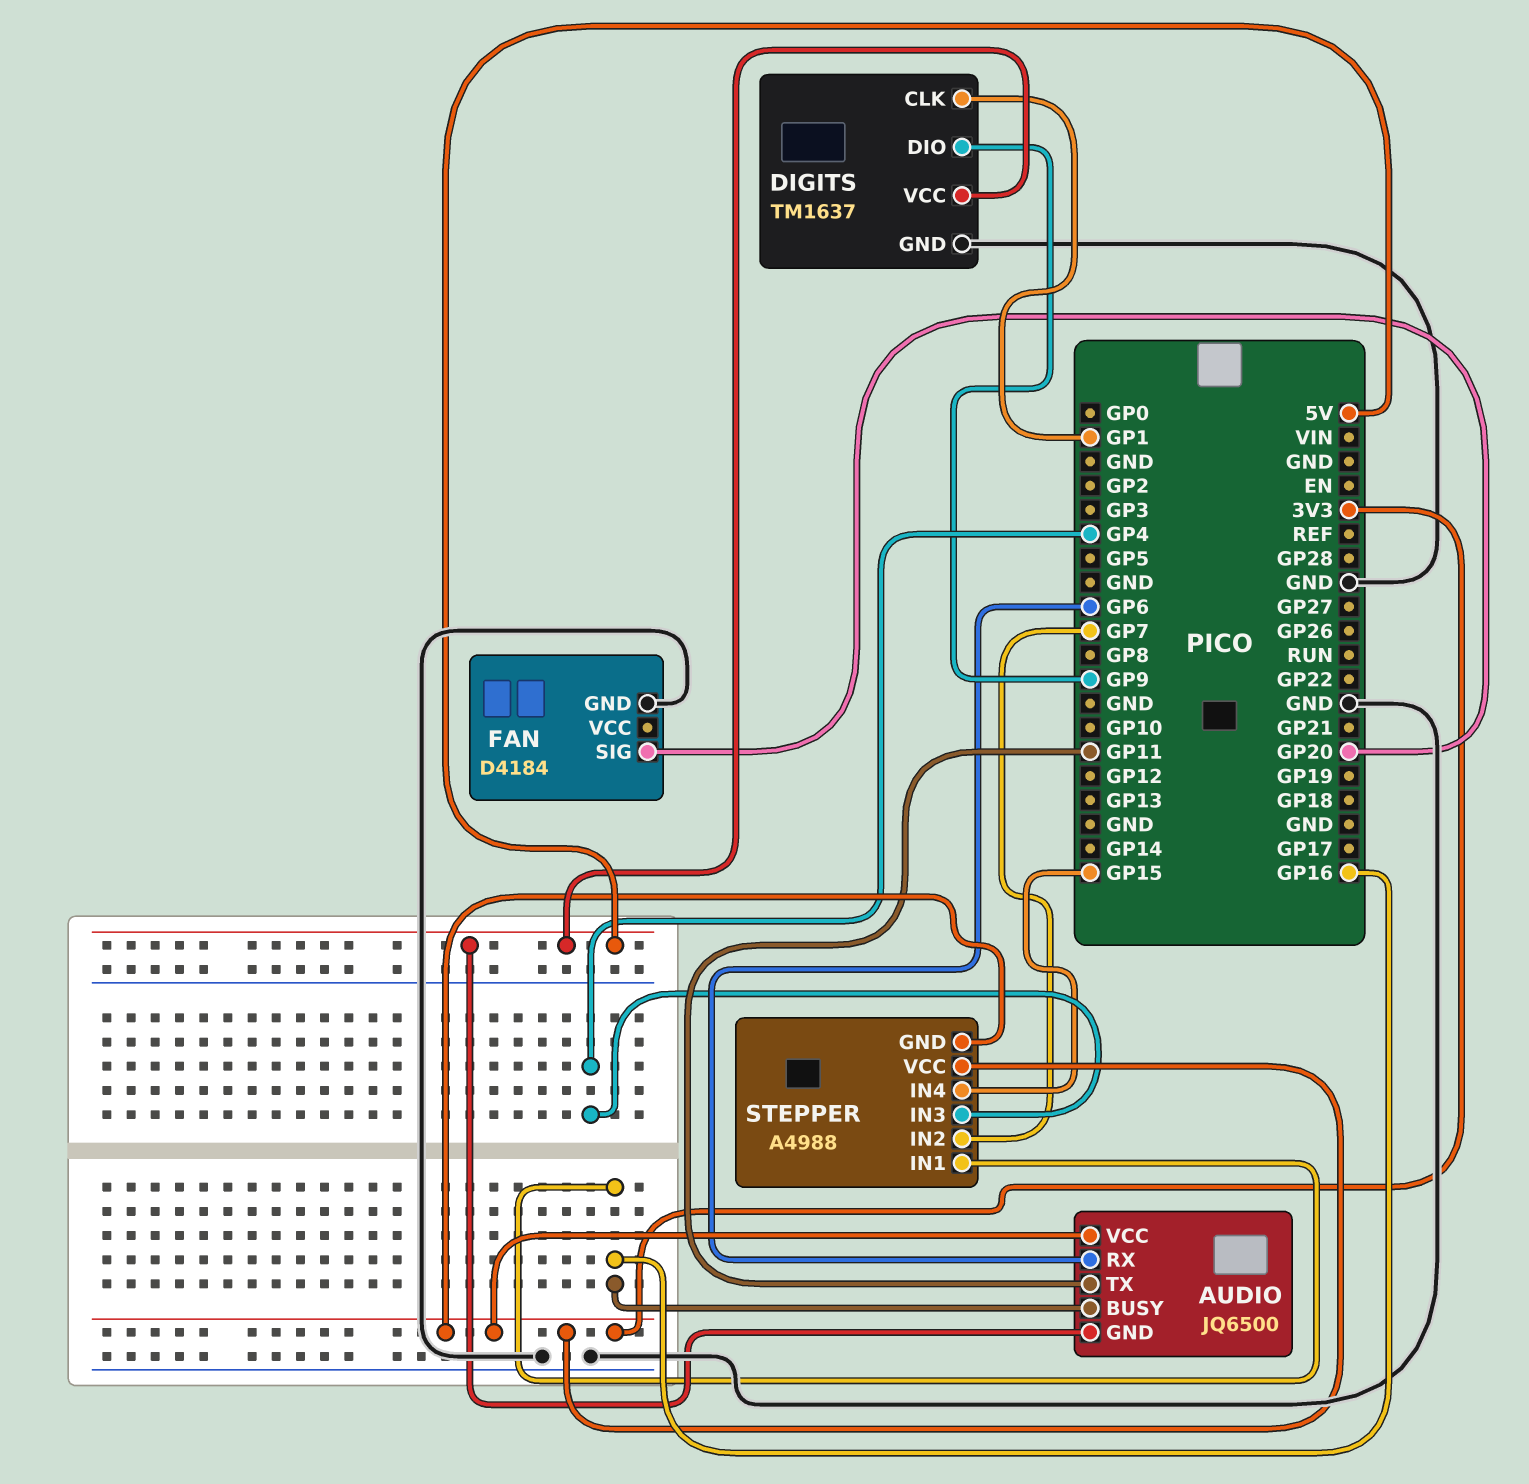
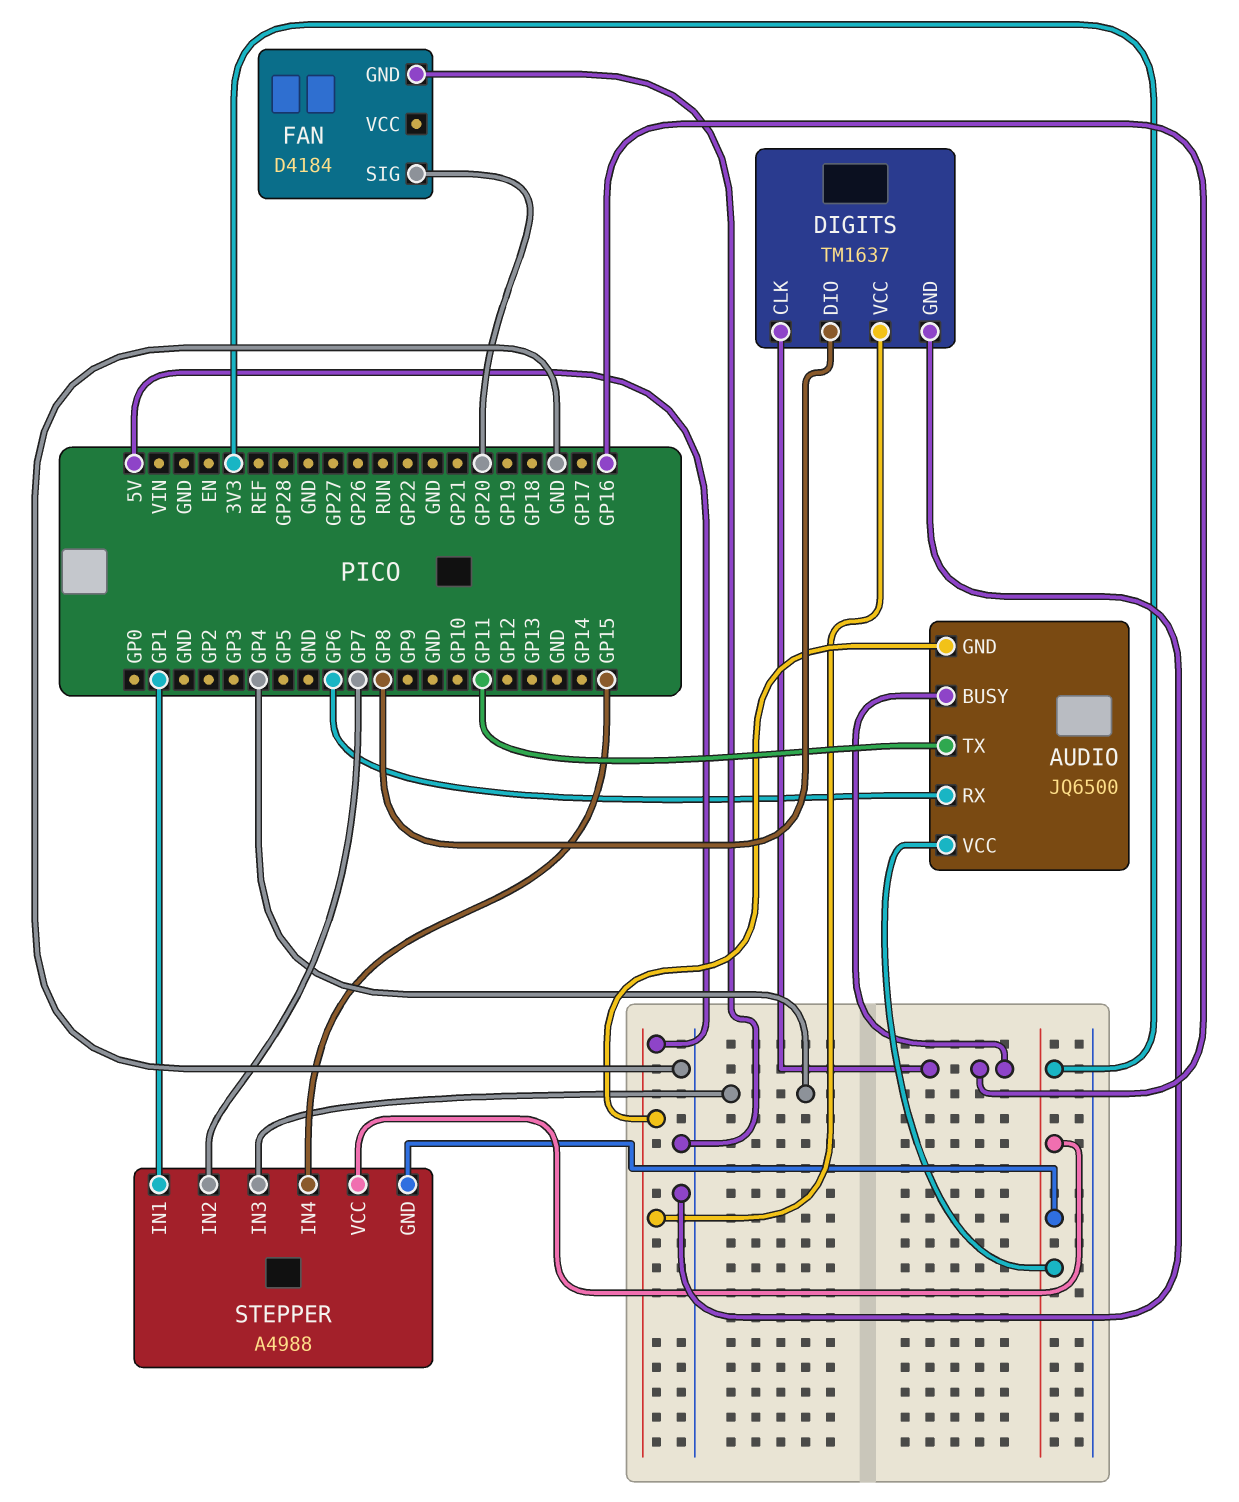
DIGITS pin CLK: GP1 -> GP16
DIGITS pin DIO: GP9 -> GP8
STEPPER pin IN1: GP16 -> GP1

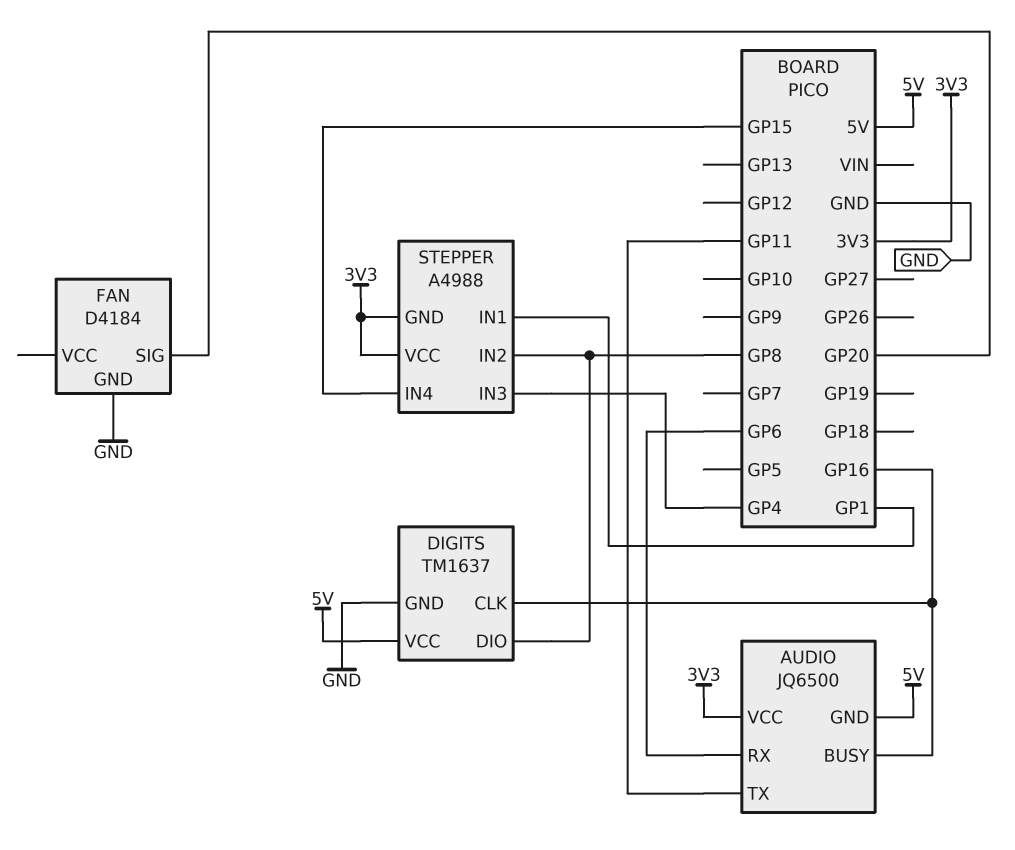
STEPPER pin IN2: GP7 -> GP8

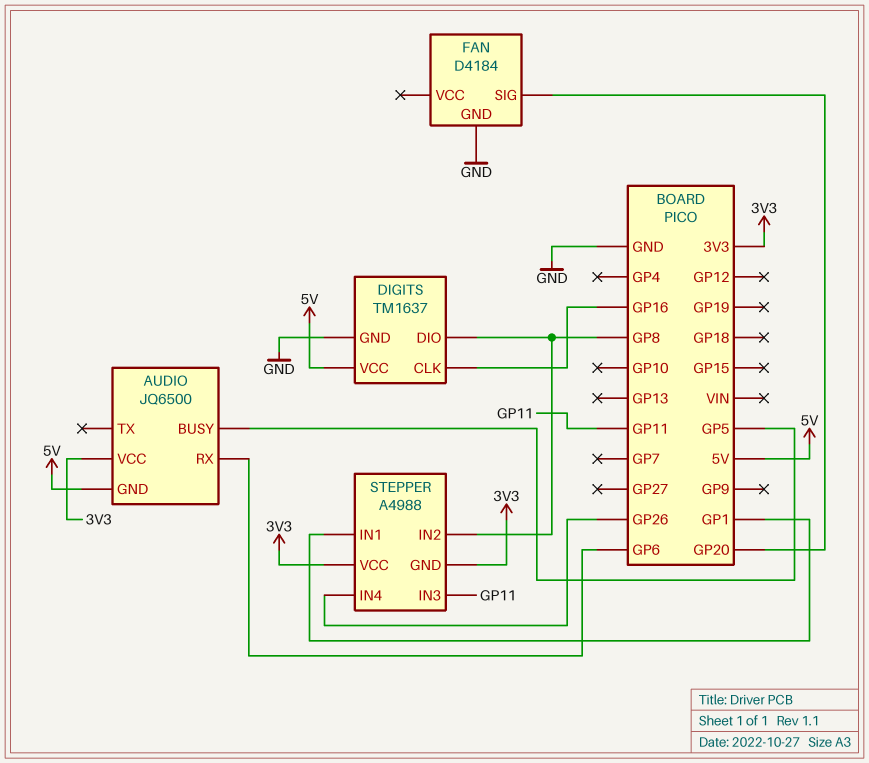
AUDIO pin BUSY: GP16 -> GP5
AUDIO pin TX: GP11 -> none
STEPPER pin IN3: GP4 -> GP11
STEPPER pin IN4: GP15 -> GP26

